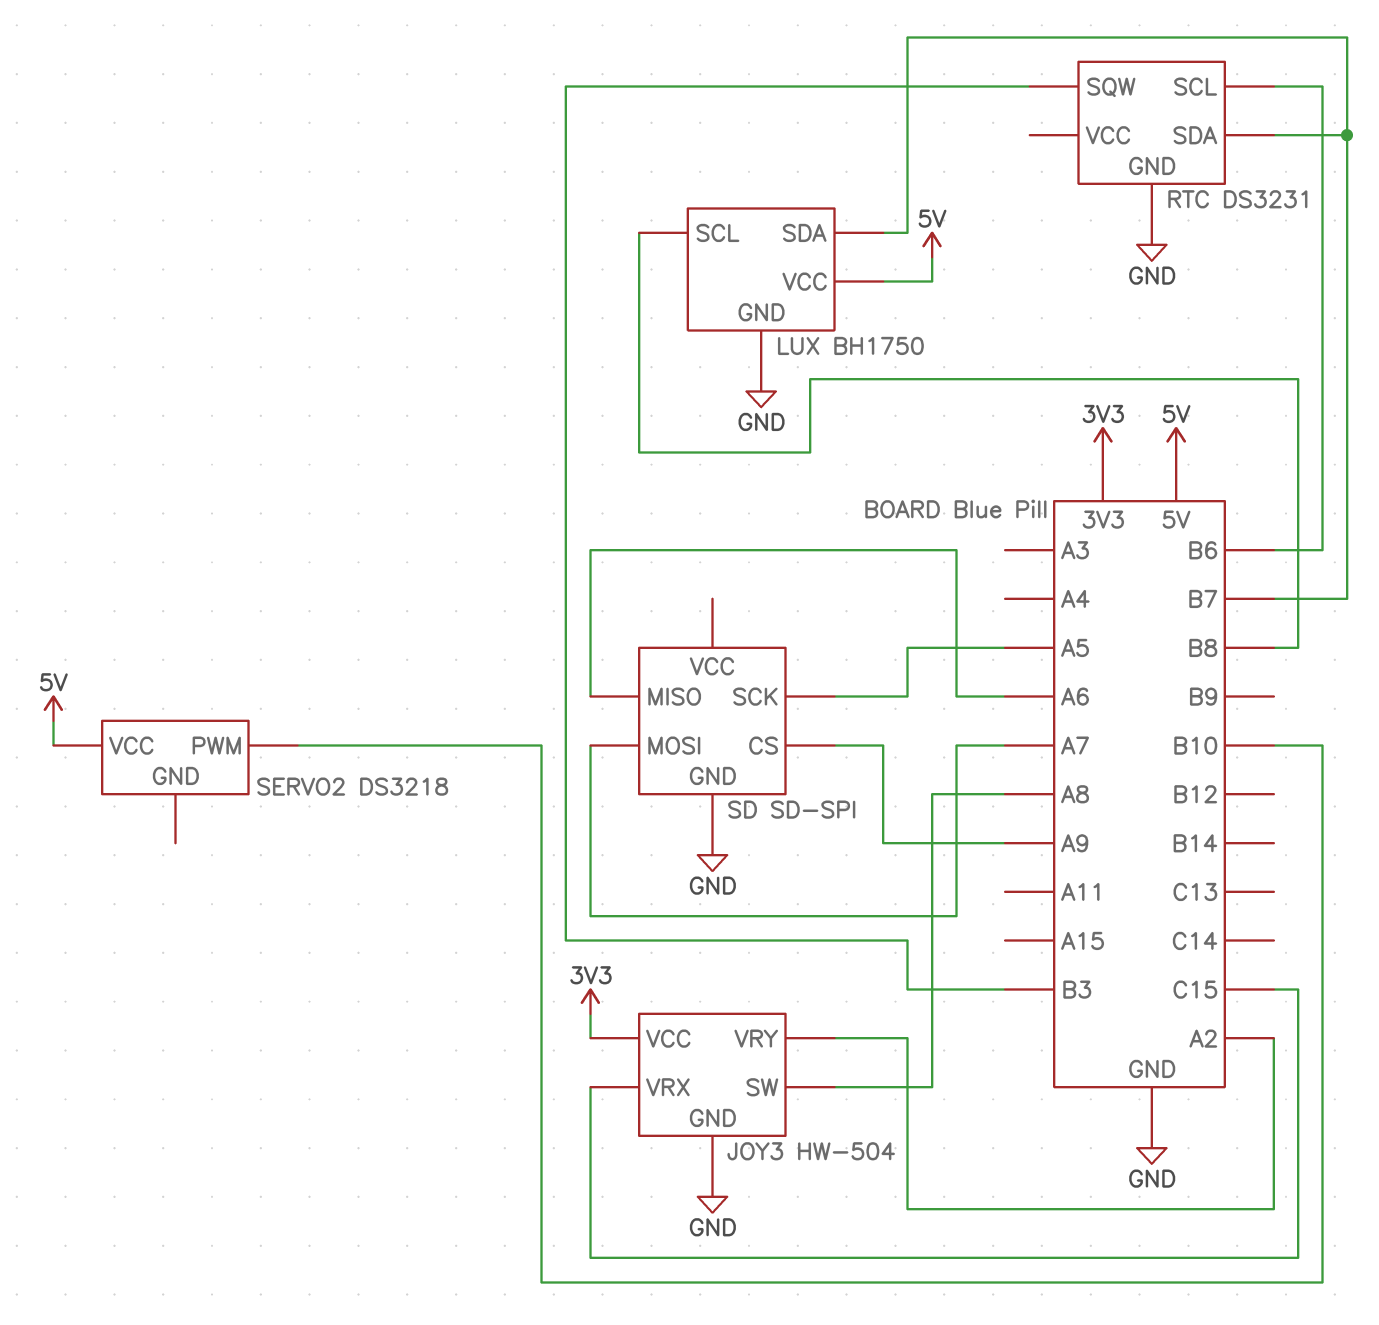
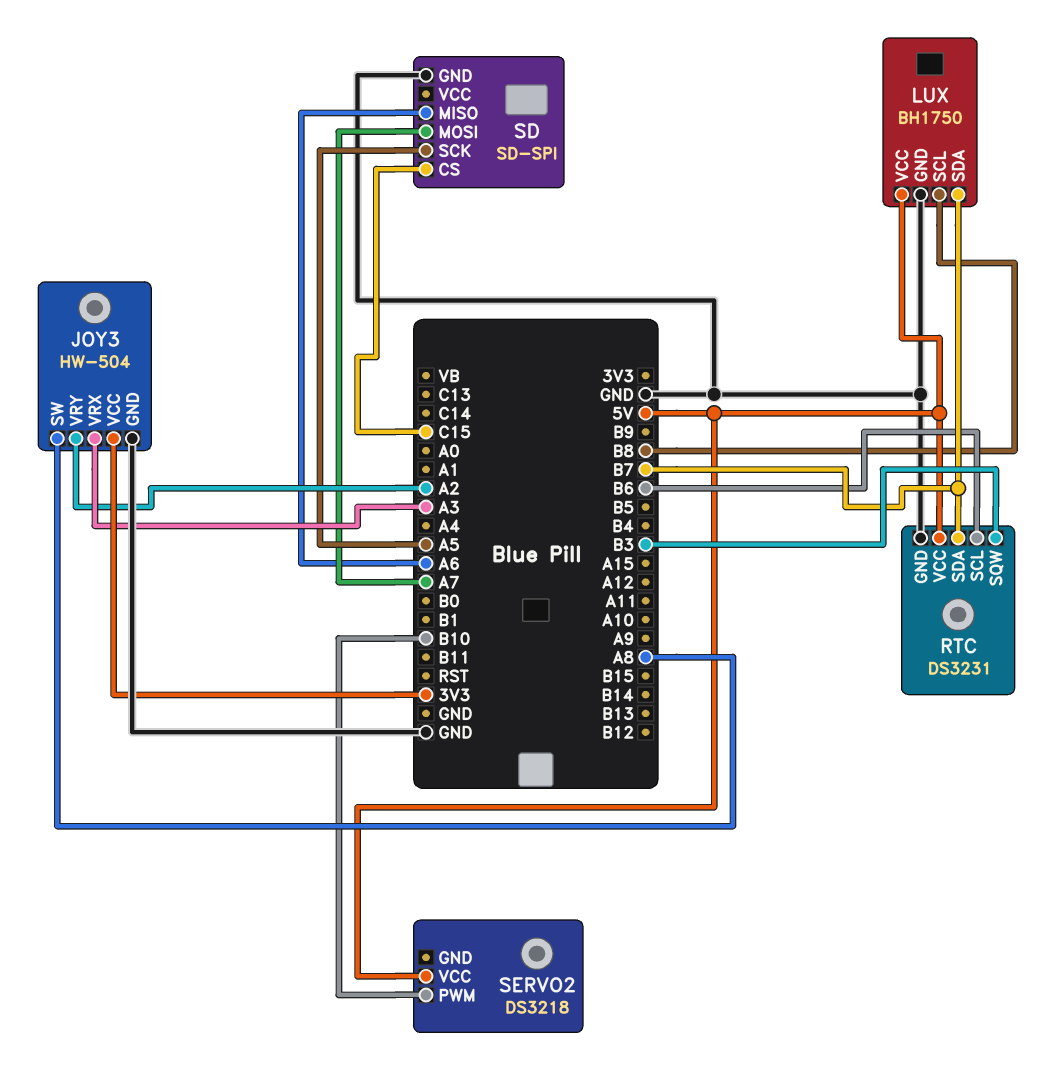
JOY3 pin VRX: C15 -> A3
RTC pin VCC: none -> 5V
SD pin CS: A9 -> C15

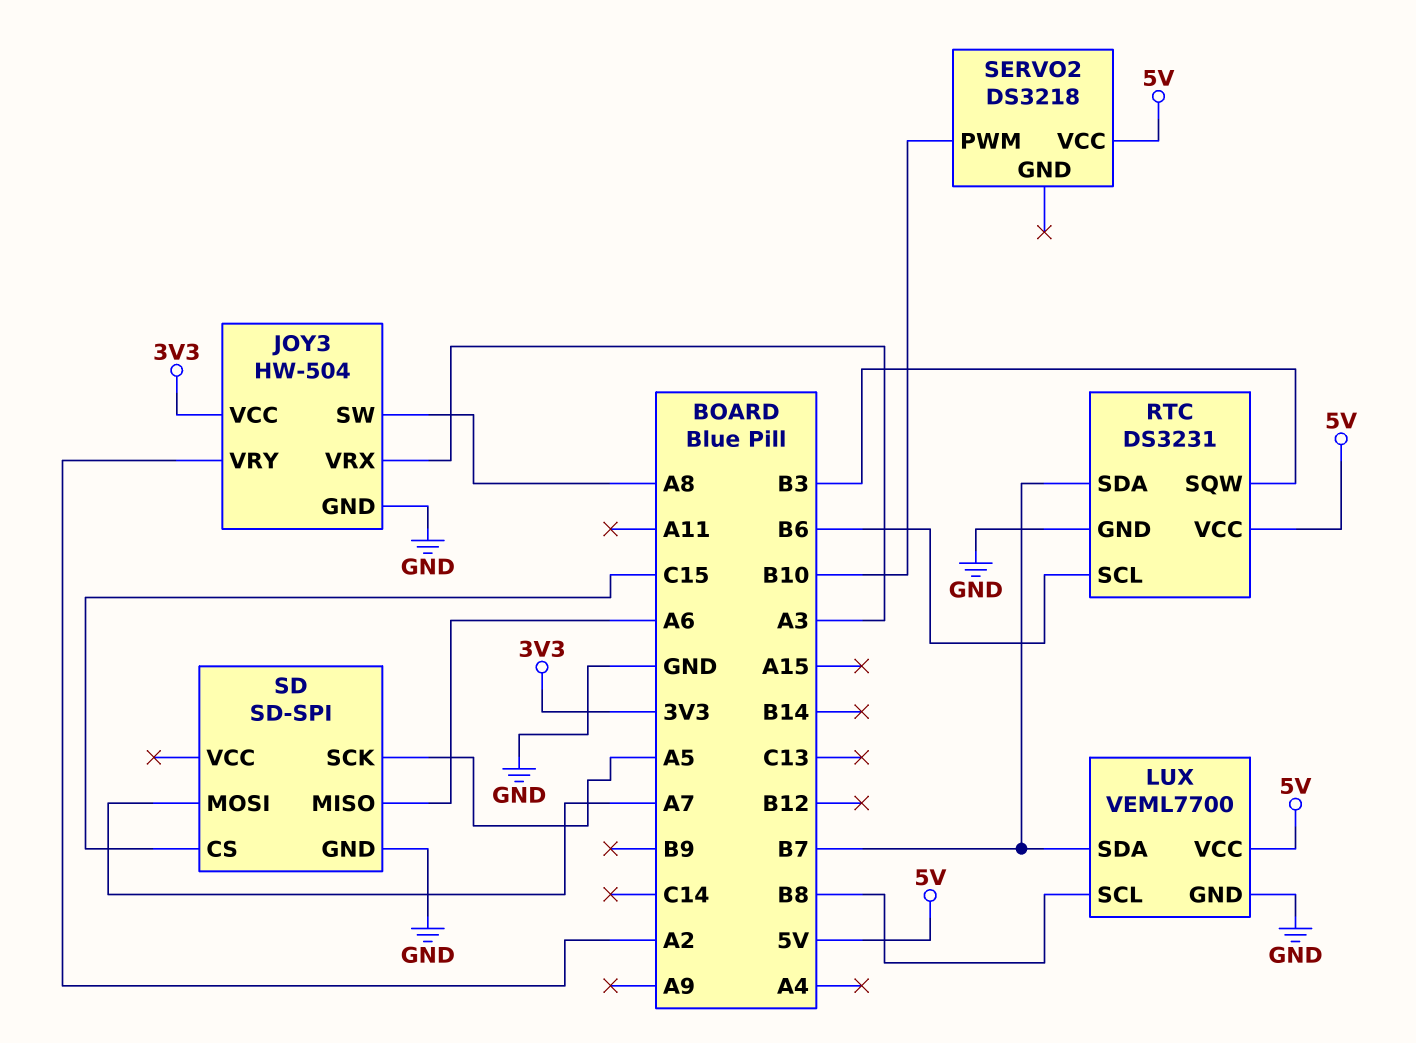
LUX: BH1750 -> VEML7700

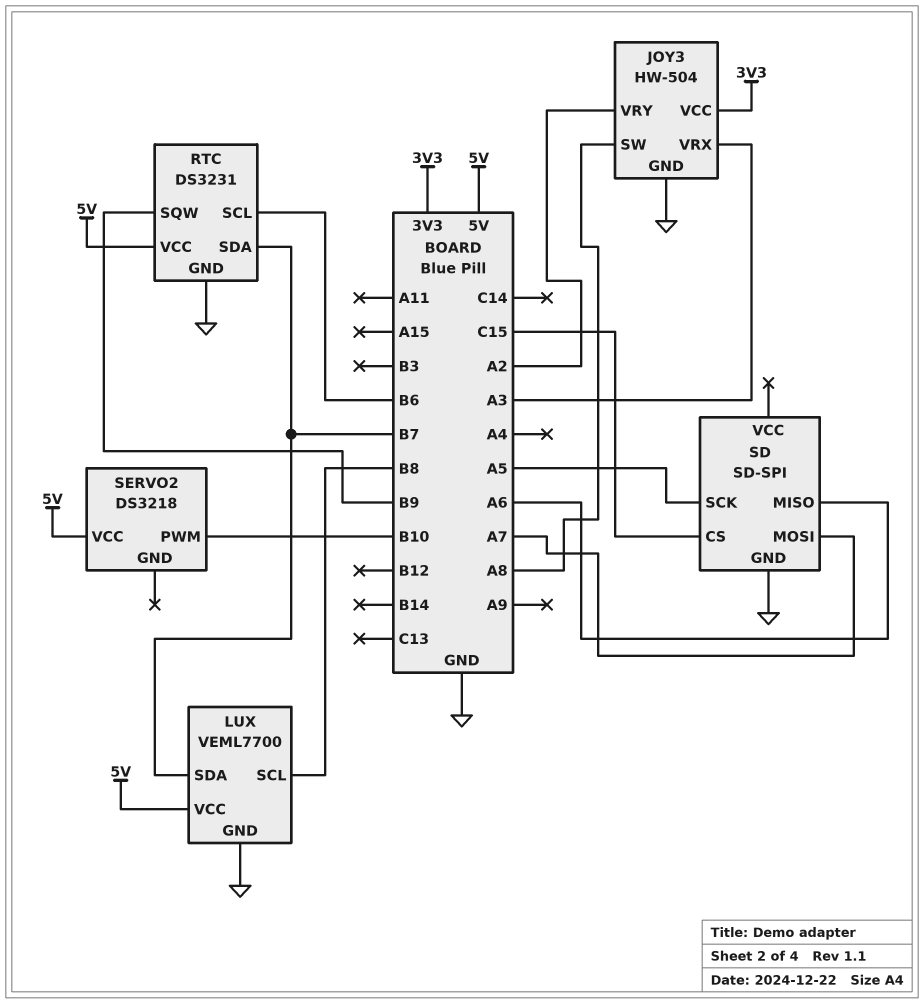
RTC pin SQW: B3 -> B9

